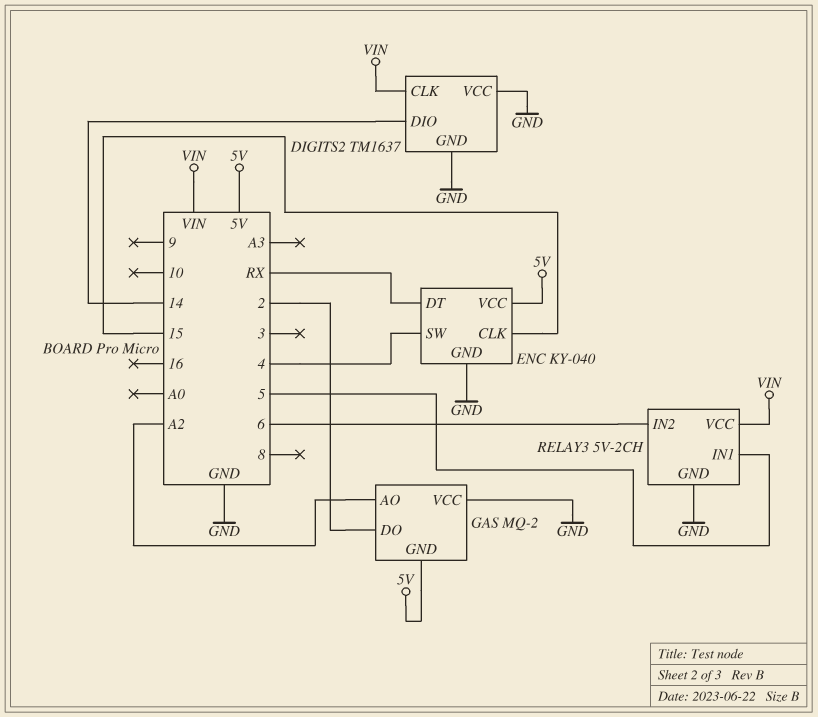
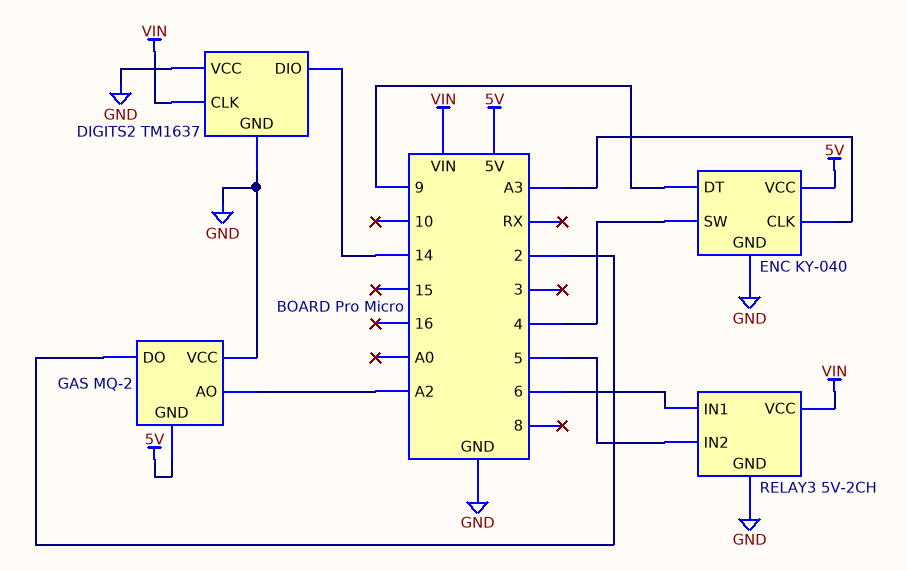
ENC pin CLK: 15 -> A3
ENC pin DT: RX -> 9
RELAY3 pin IN1: 5 -> 6
RELAY3 pin IN2: 6 -> 5

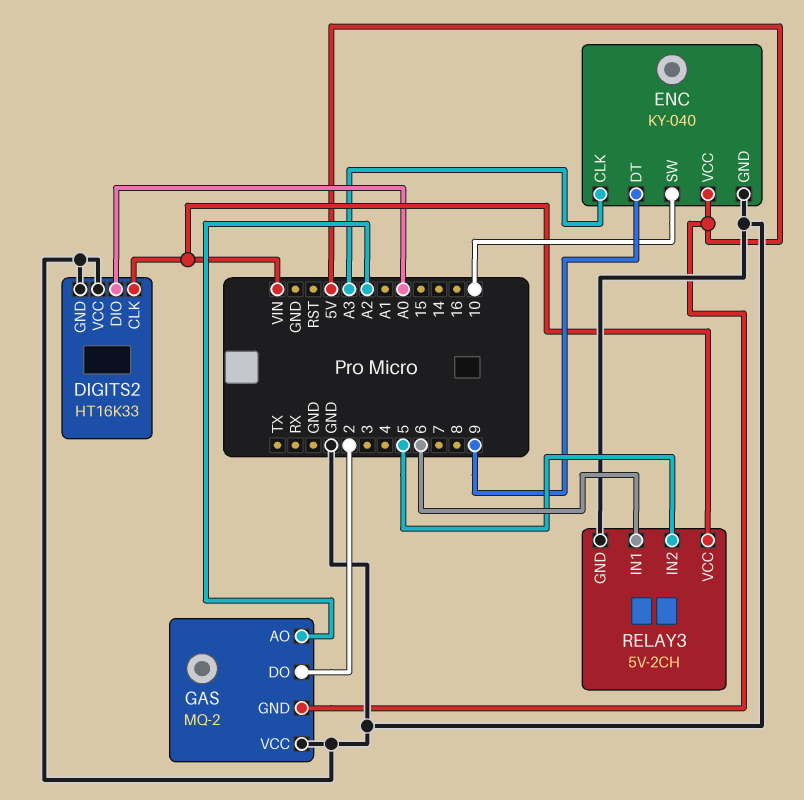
DIGITS2: TM1637 -> HT16K33
DIGITS2 pin DIO: 14 -> A0
ENC pin SW: 4 -> 10

